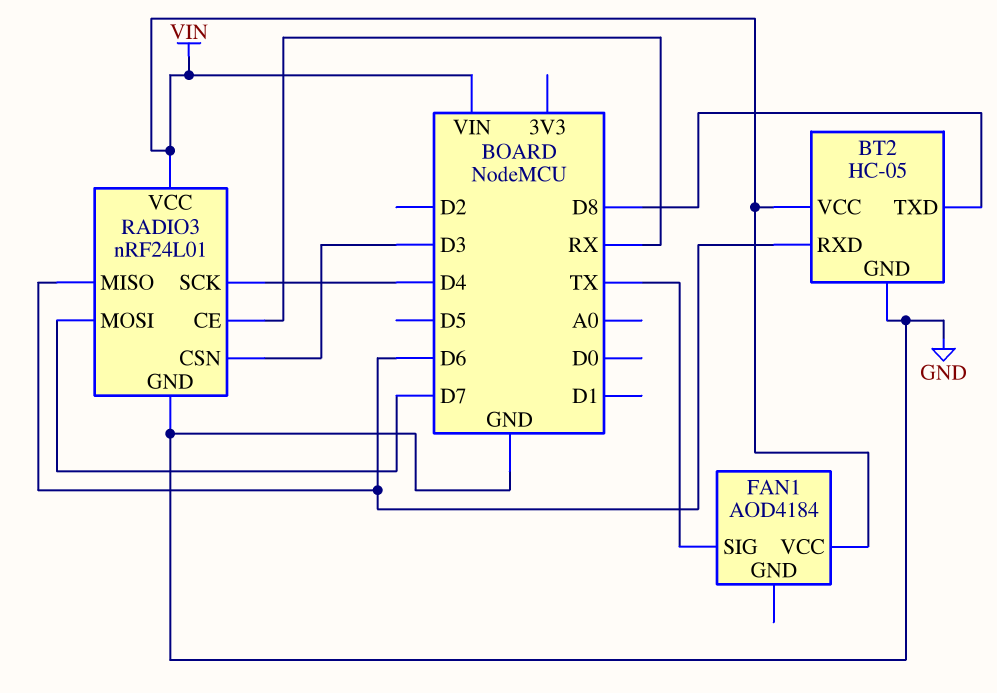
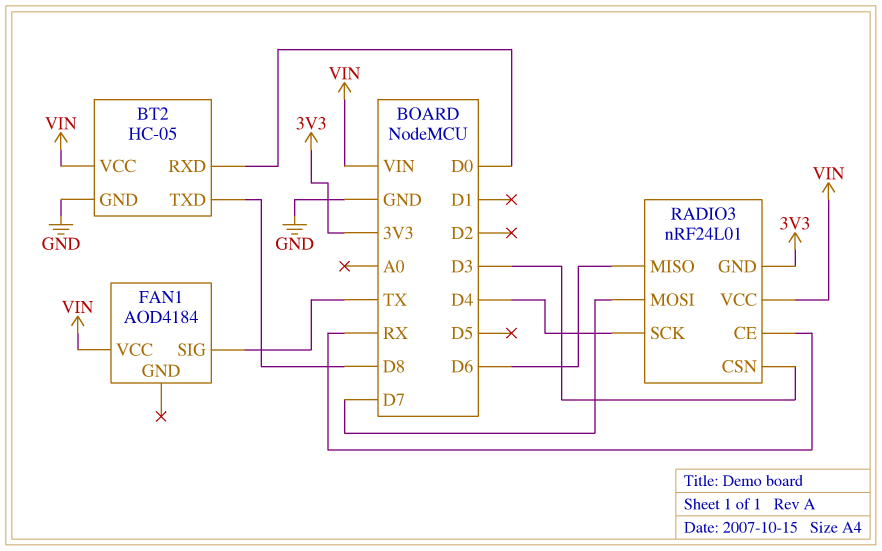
BT2 pin RXD: D6 -> D0
RADIO3 pin GND: GND -> 3V3

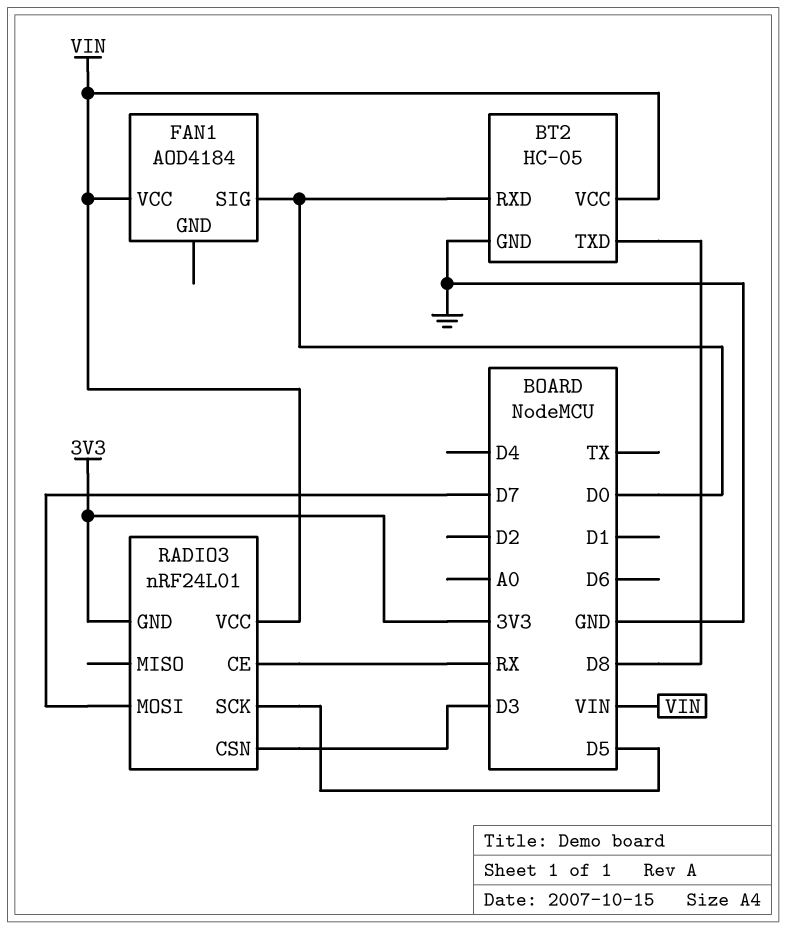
FAN1 pin SIG: TX -> D0
RADIO3 pin MISO: D6 -> none
RADIO3 pin SCK: D4 -> D5

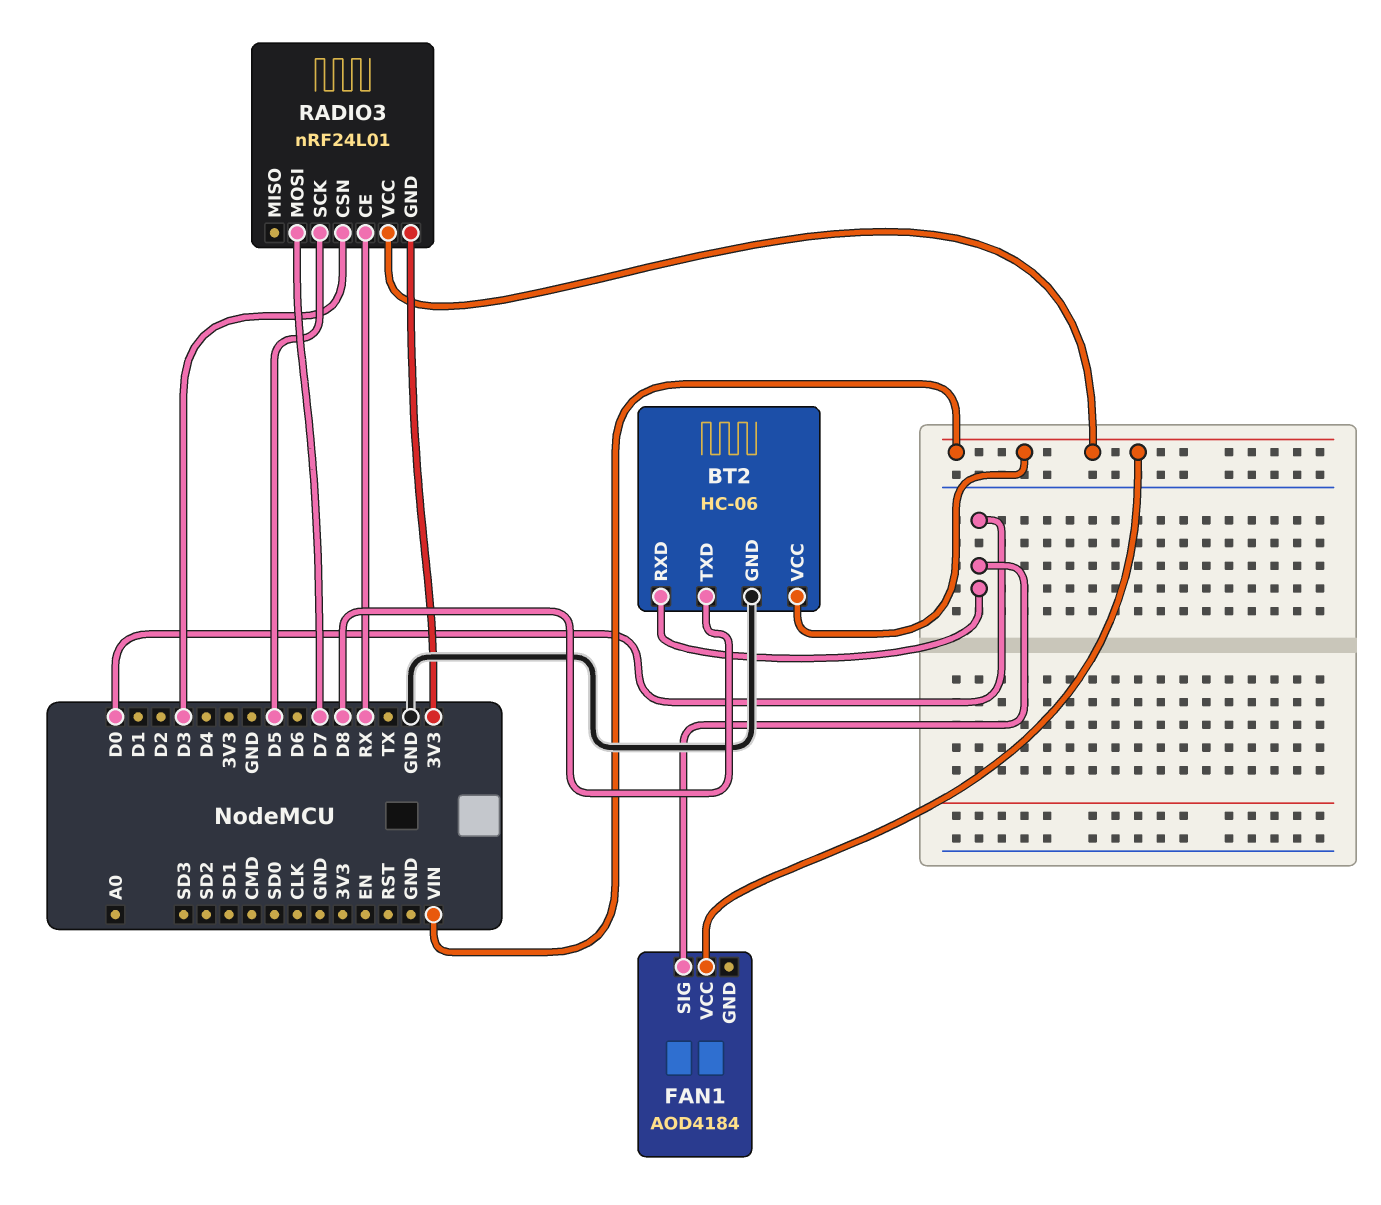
BT2: HC-05 -> HC-06

